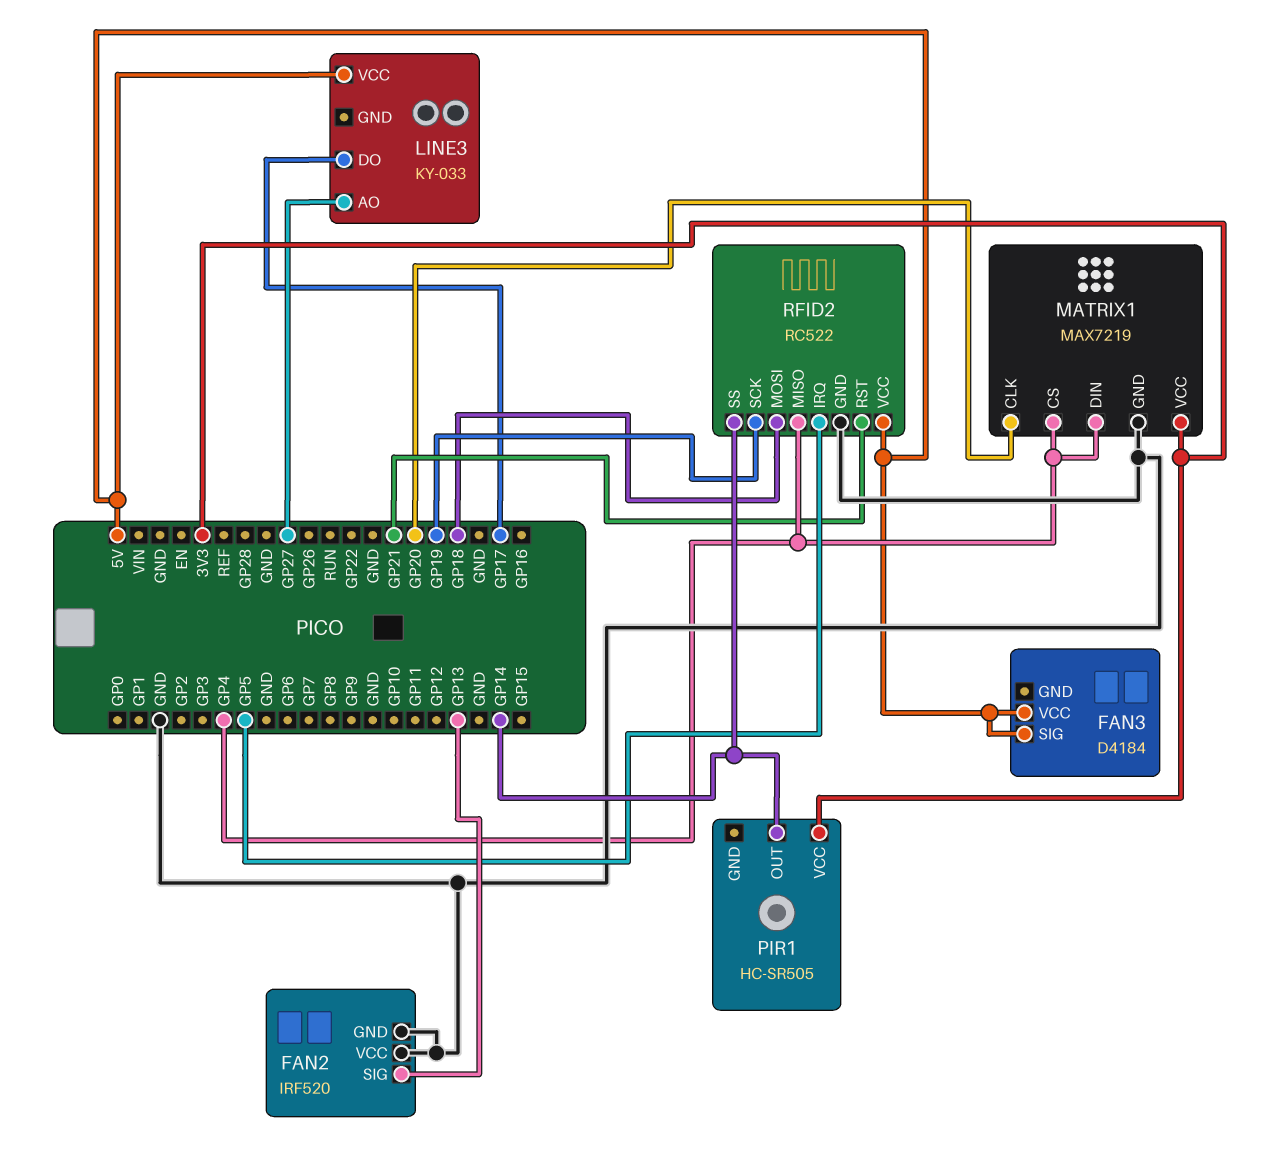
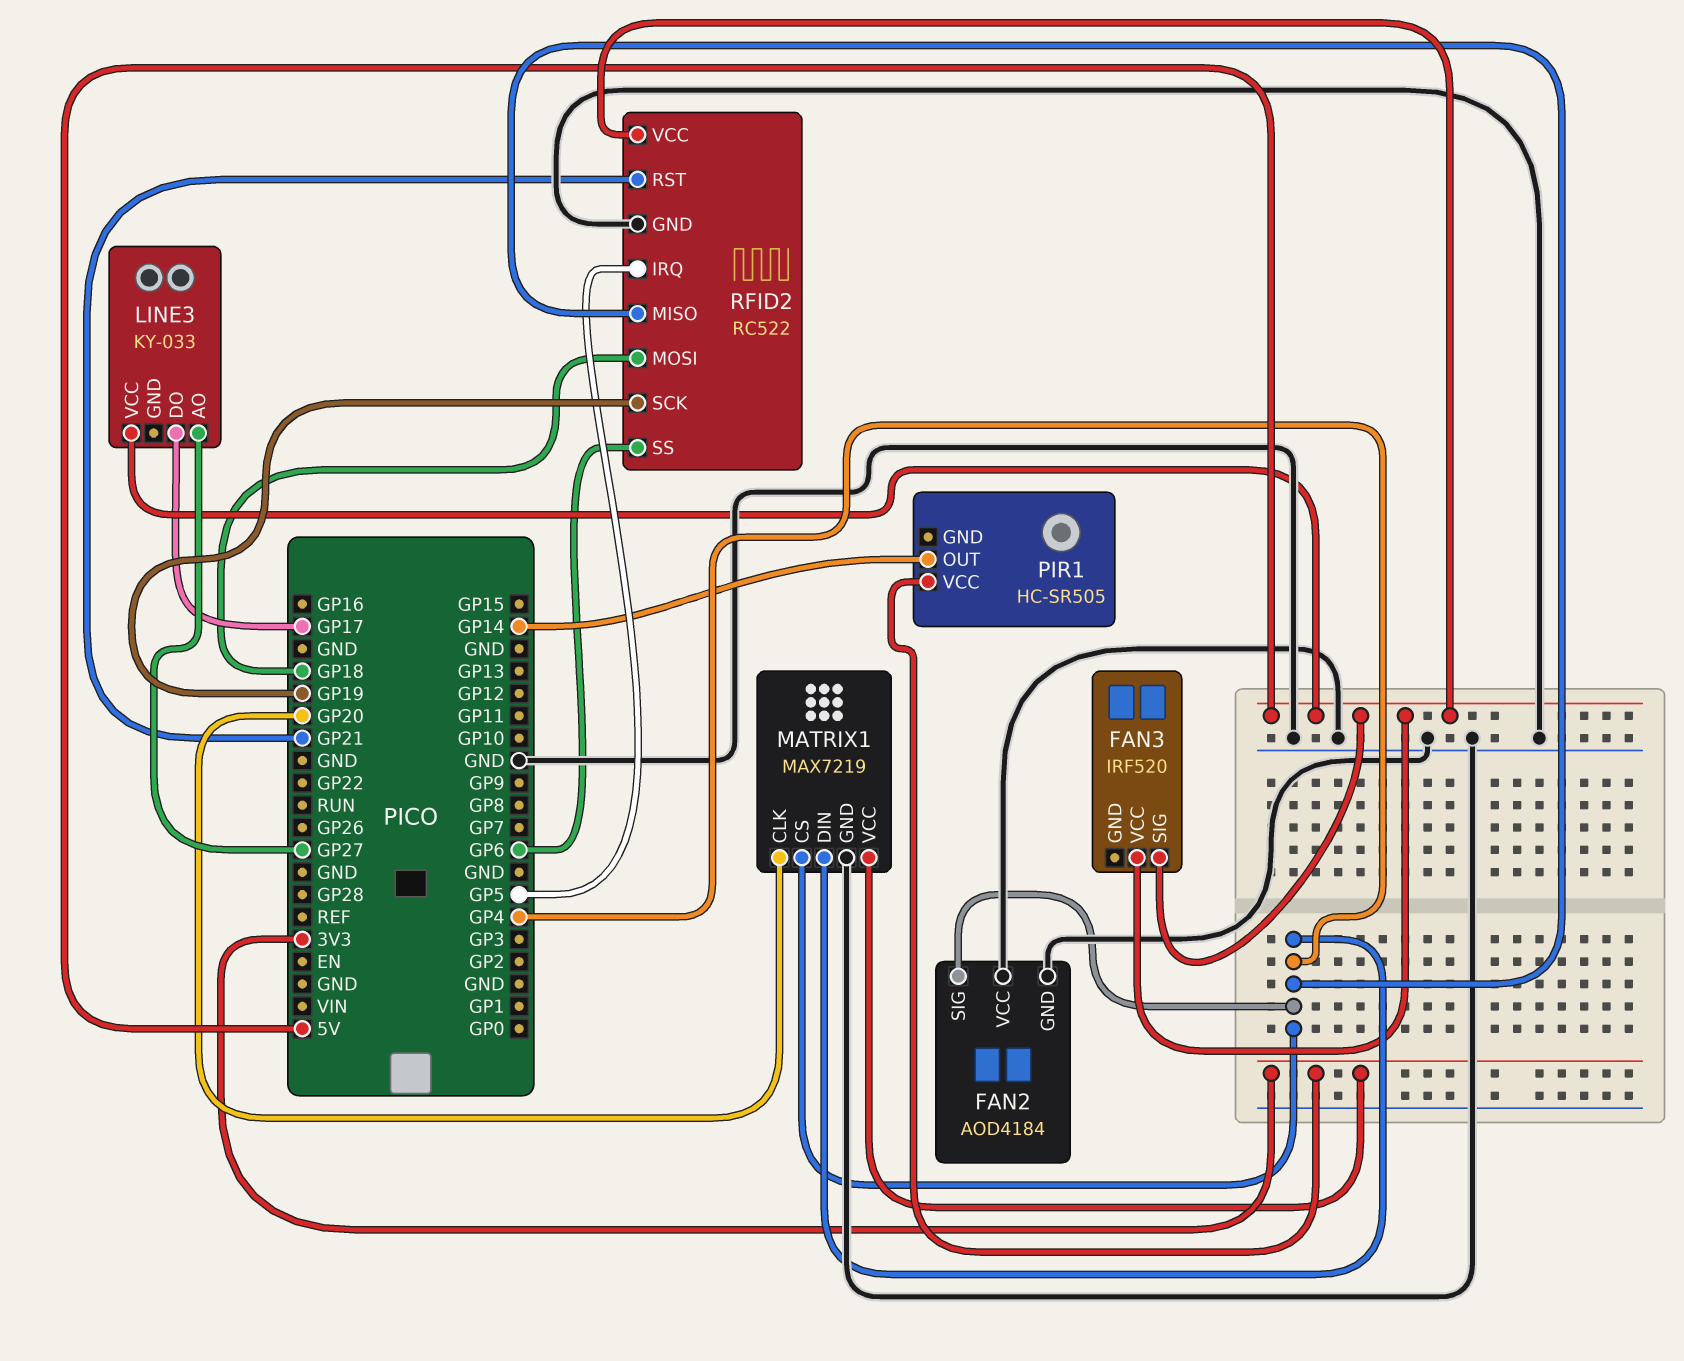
FAN2: IRF520 -> AOD4184
FAN2 pin SIG: GP13 -> GP4
FAN3: D4184 -> IRF520
RFID2 pin SS: GP14 -> GP6

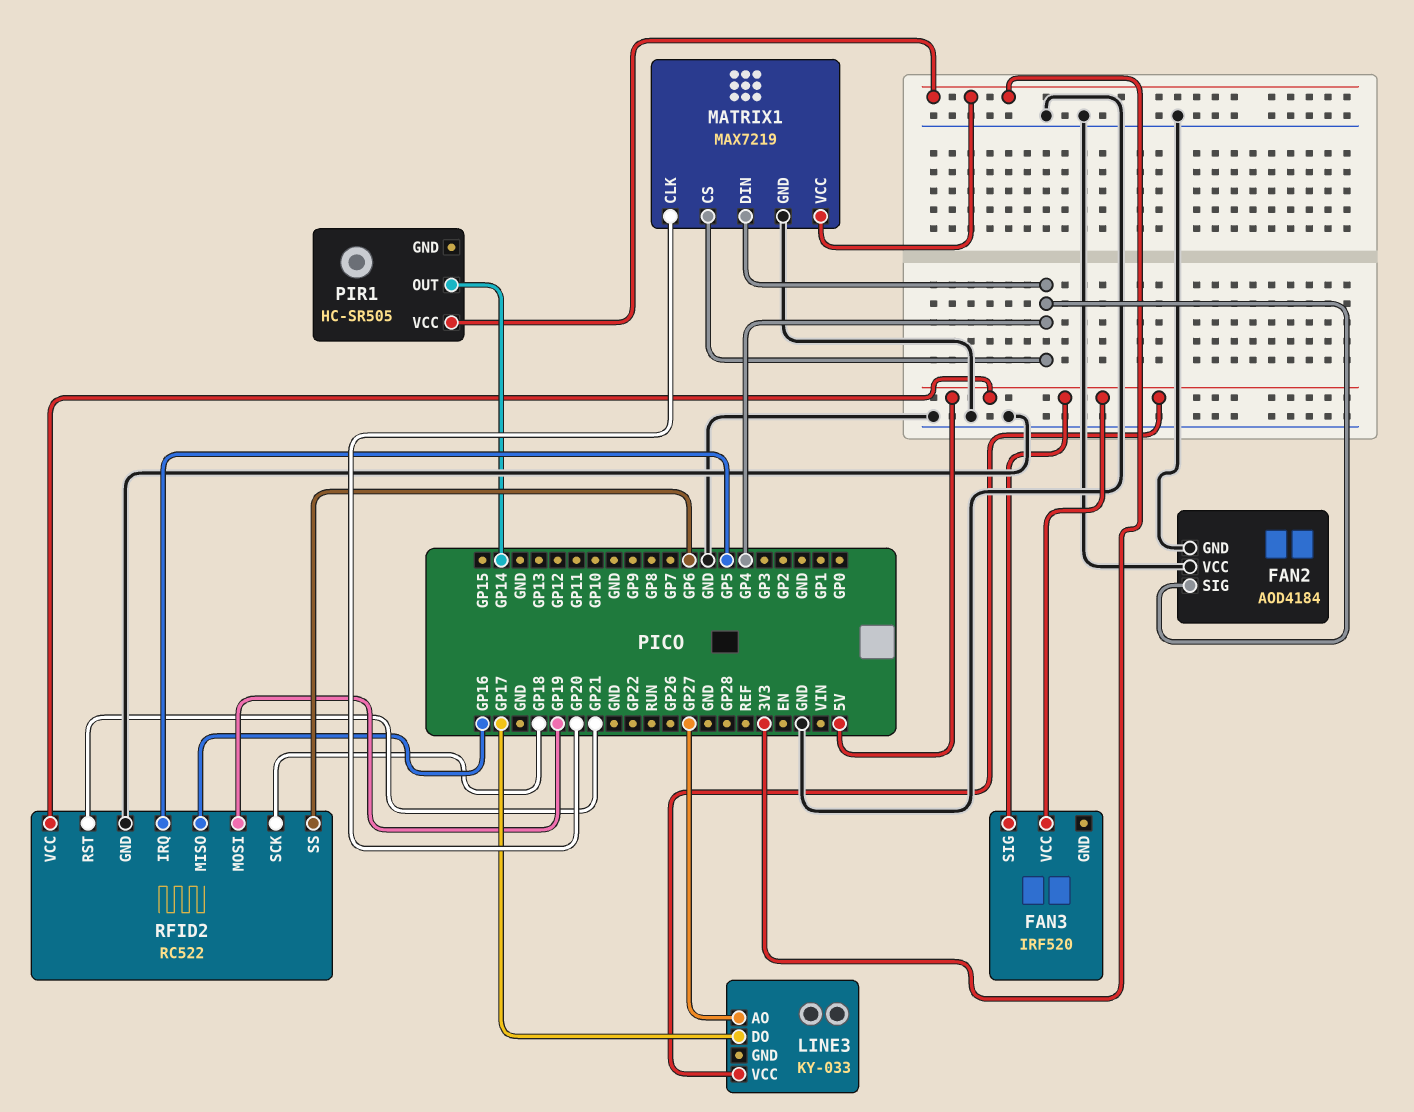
RFID2 pin MISO: GP4 -> GP16
RFID2 pin MOSI: GP18 -> GP19
RFID2 pin SCK: GP19 -> GP18

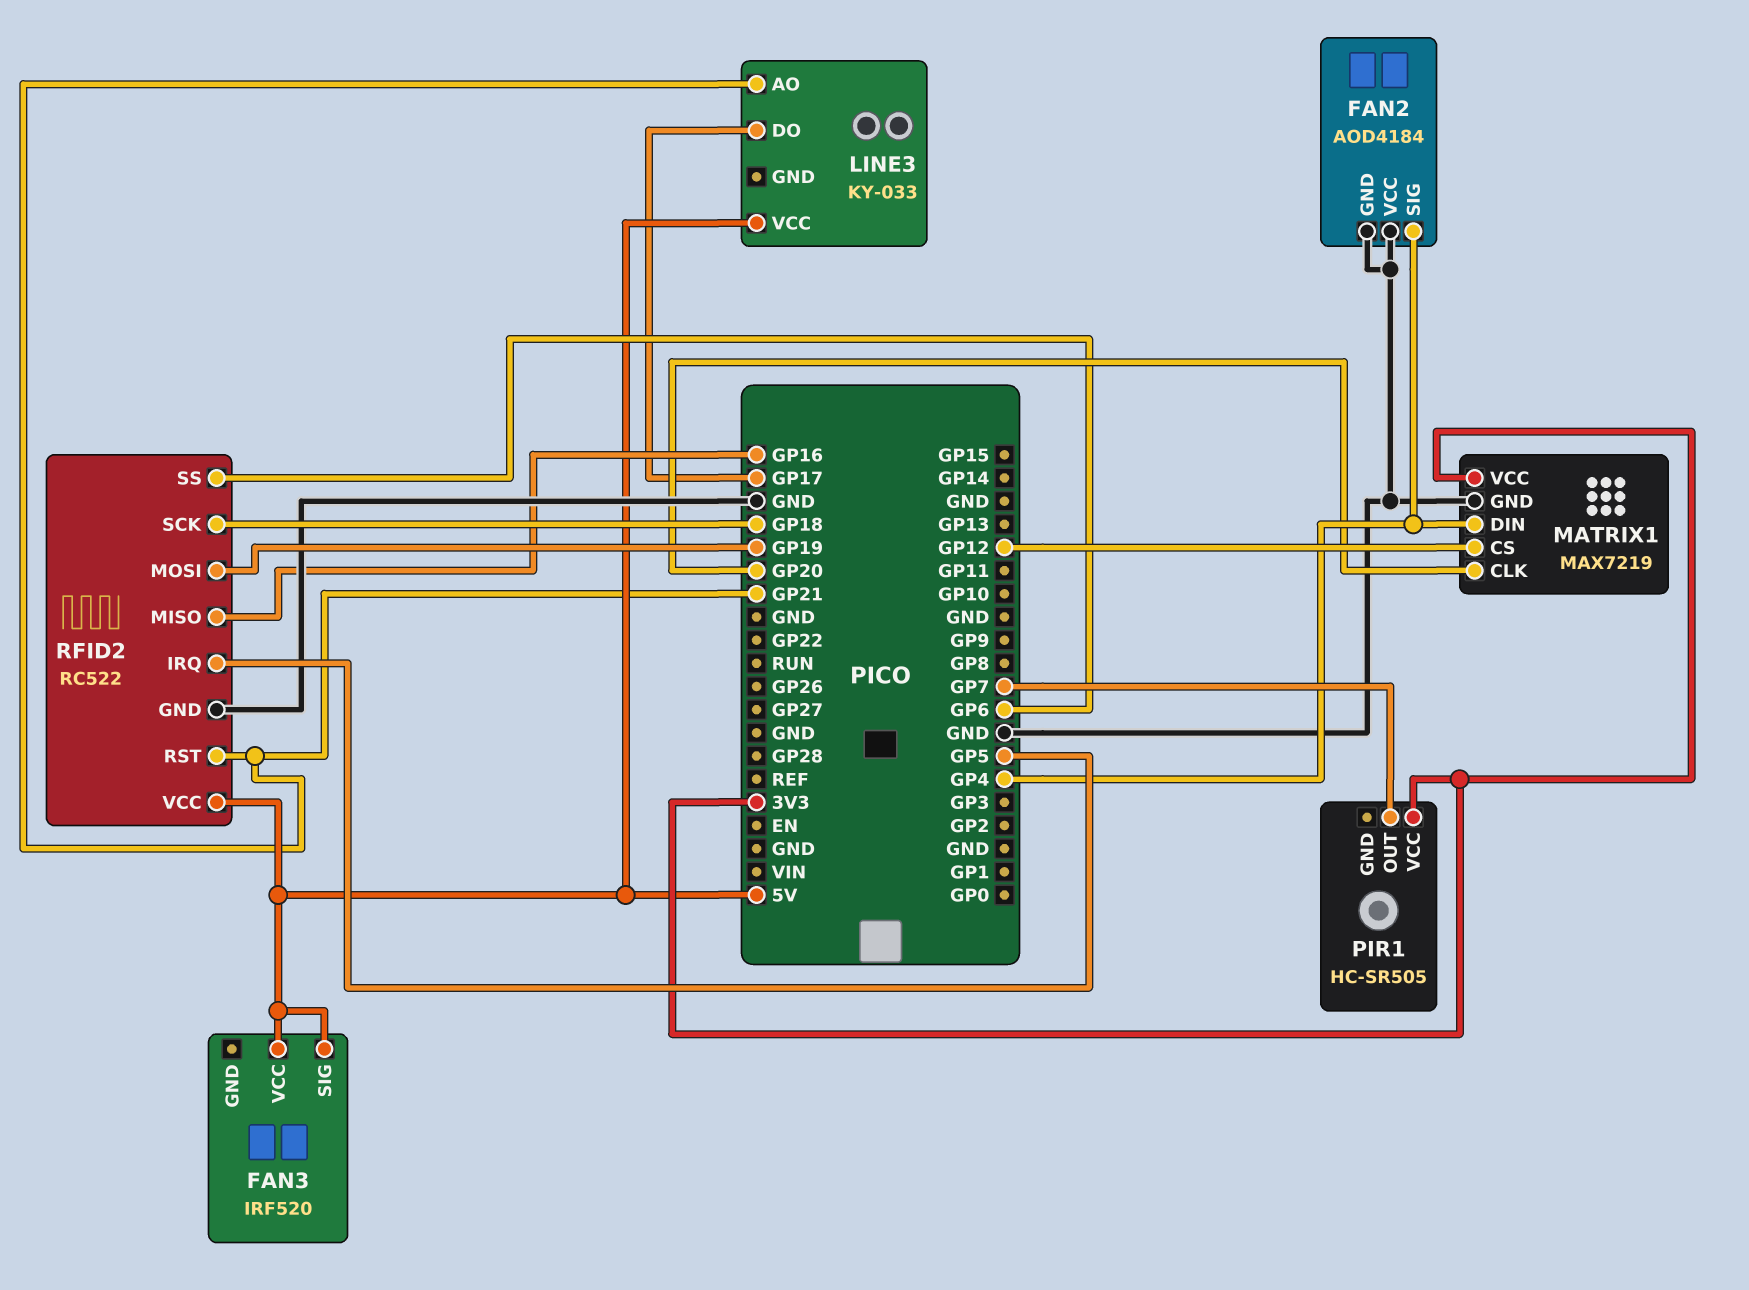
LINE3 pin AO: GP27 -> GP21
MATRIX1 pin CS: GP4 -> GP12
PIR1 pin OUT: GP14 -> GP7

